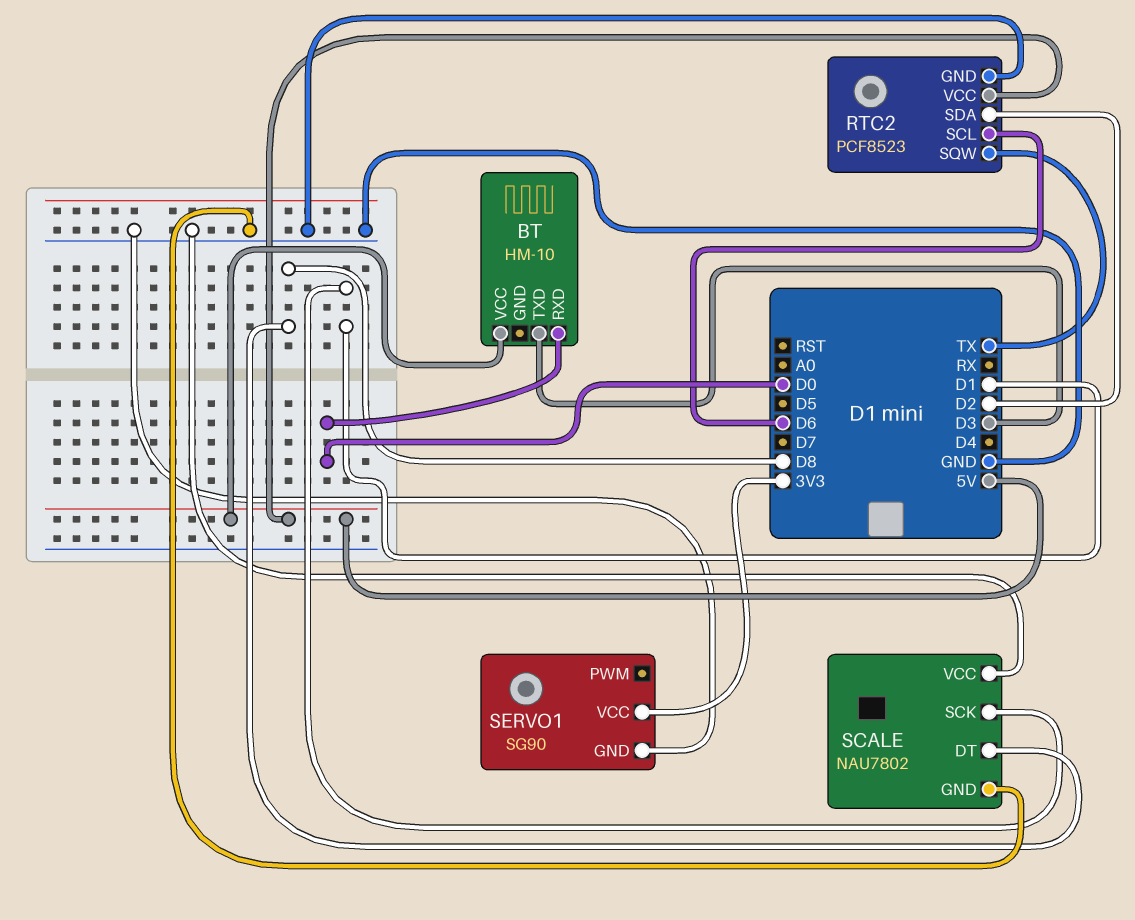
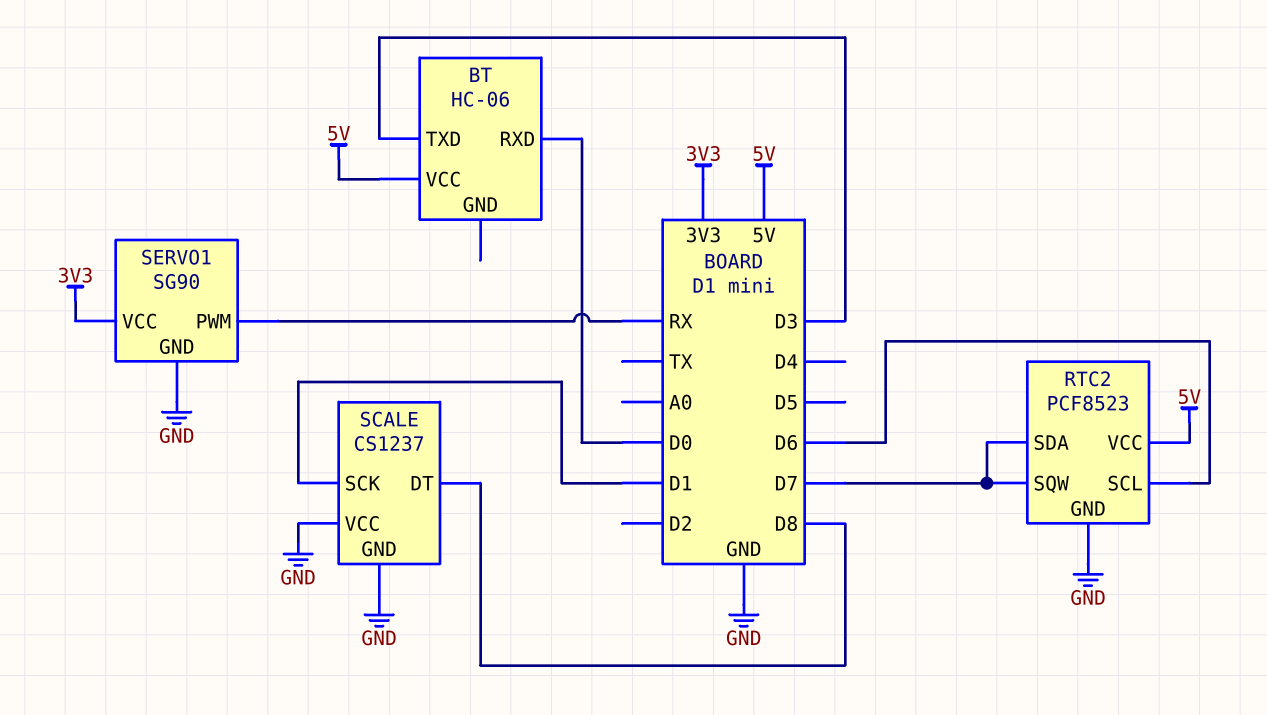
BT: HM-10 -> HC-06
RTC2 pin SDA: D2 -> D7
RTC2 pin SQW: TX -> D7
SCALE: NAU7802 -> CS1237
SERVO1 pin PWM: none -> RX

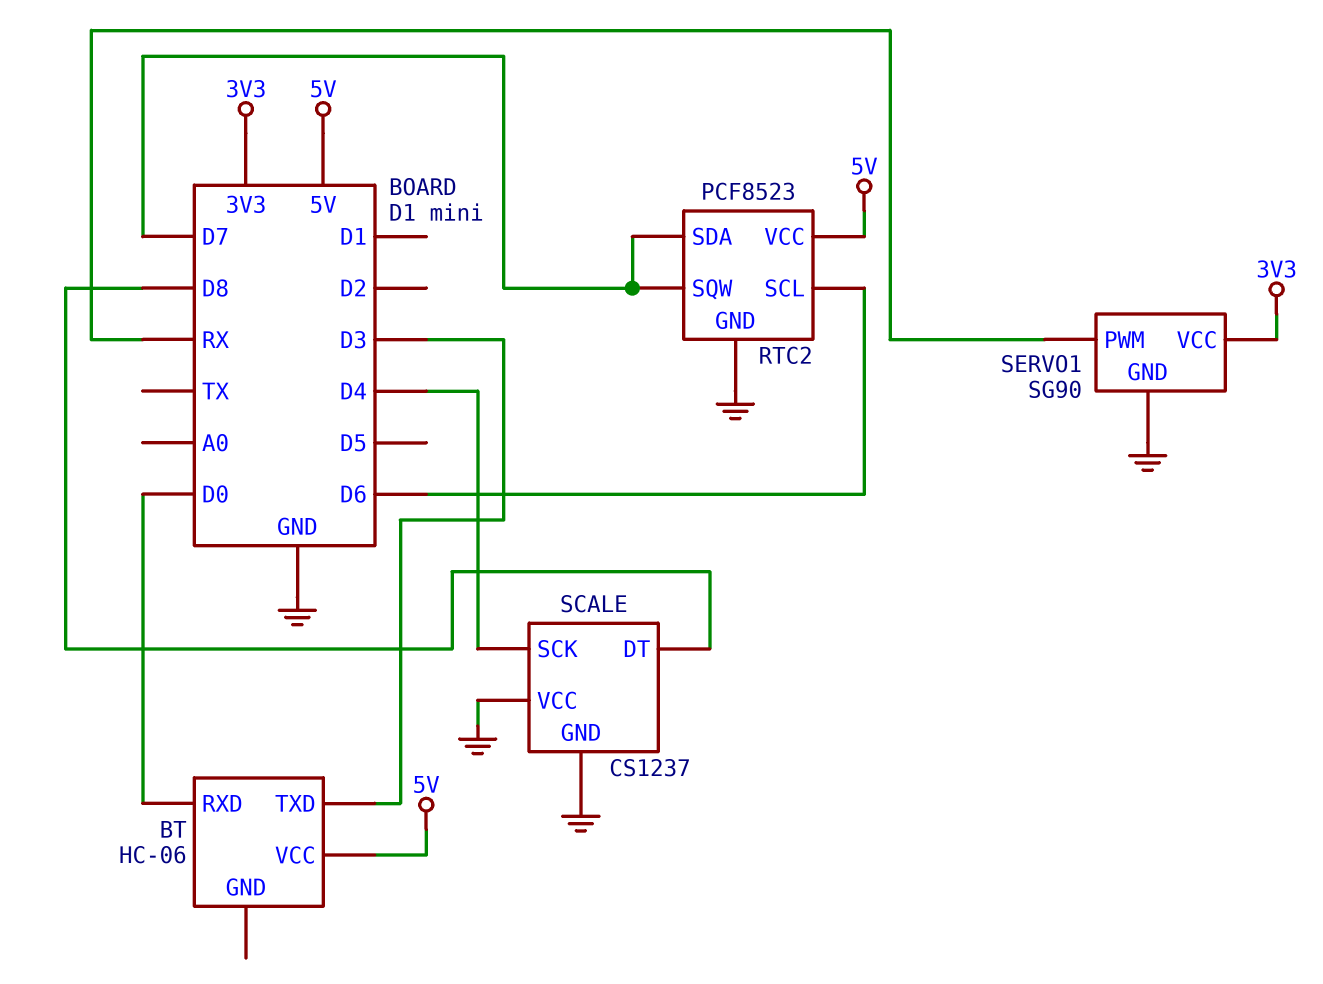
SCALE pin SCK: D1 -> D4

